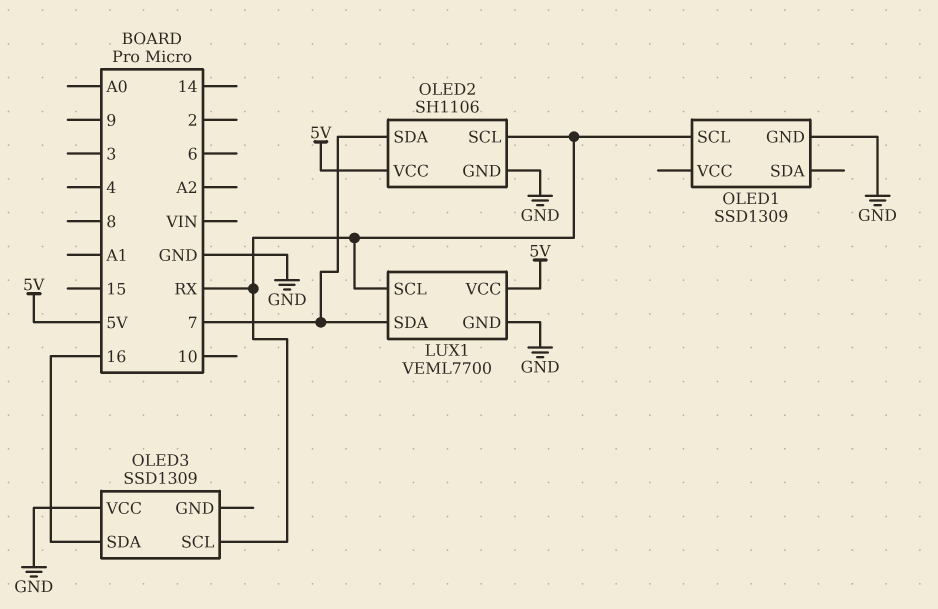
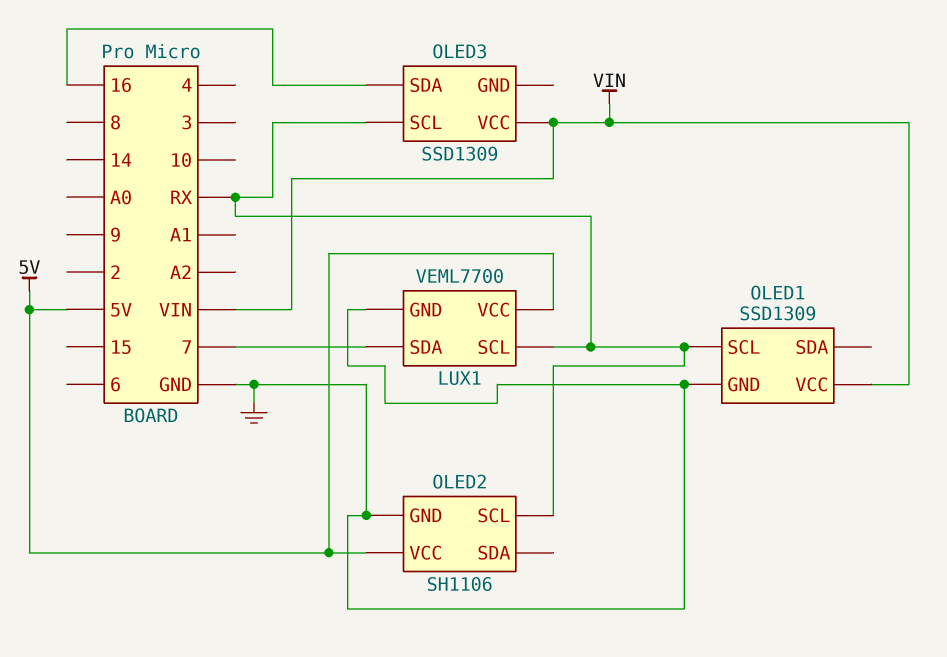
OLED1 pin VCC: none -> VIN
OLED2 pin SDA: 7 -> none
OLED3 pin VCC: GND -> VIN

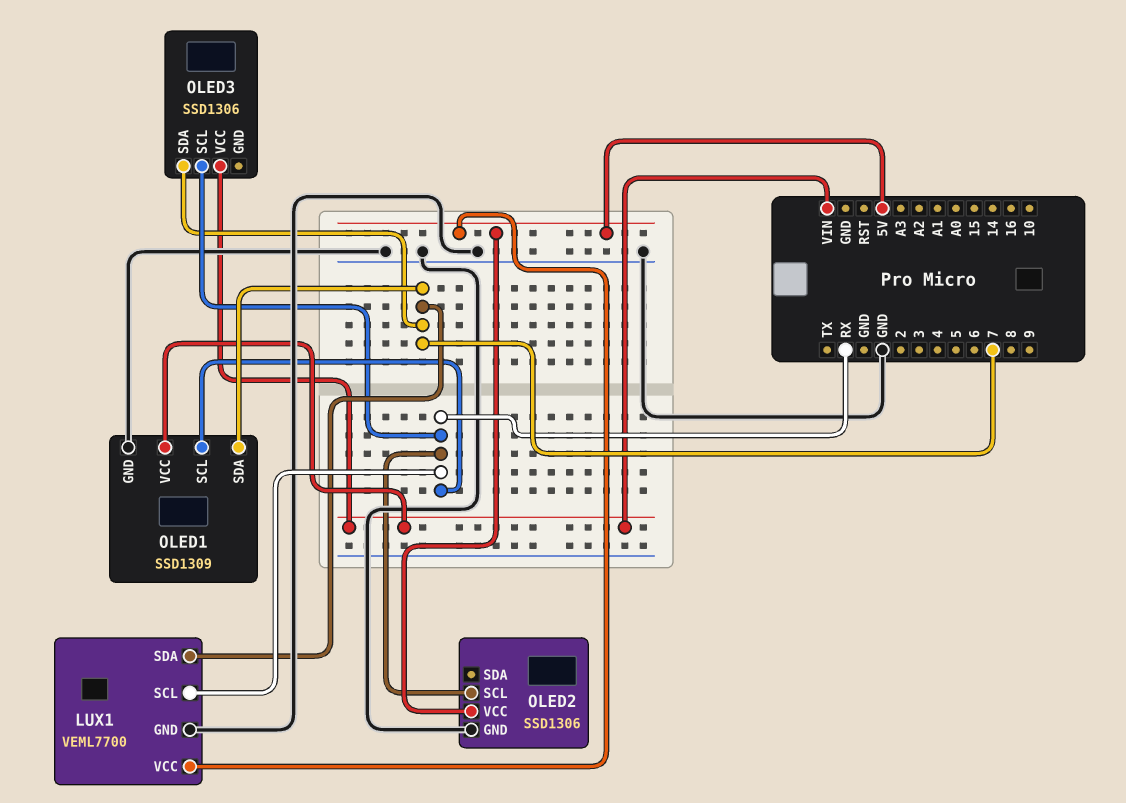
OLED1 pin SDA: none -> 7
OLED2: SH1106 -> SSD1306
OLED3: SSD1309 -> SSD1306
OLED3 pin SDA: 16 -> 7

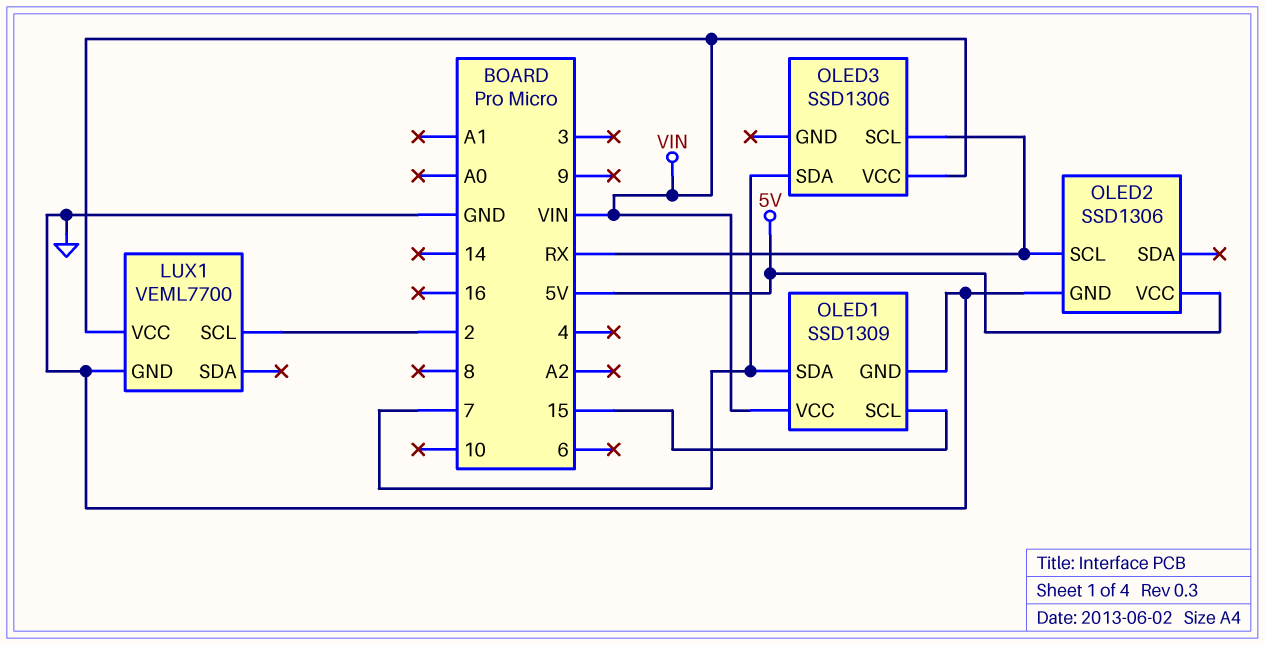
LUX1 pin SCL: RX -> 2
LUX1 pin SDA: 7 -> none
LUX1 pin VCC: 5V -> VIN
OLED1 pin SCL: RX -> 15

